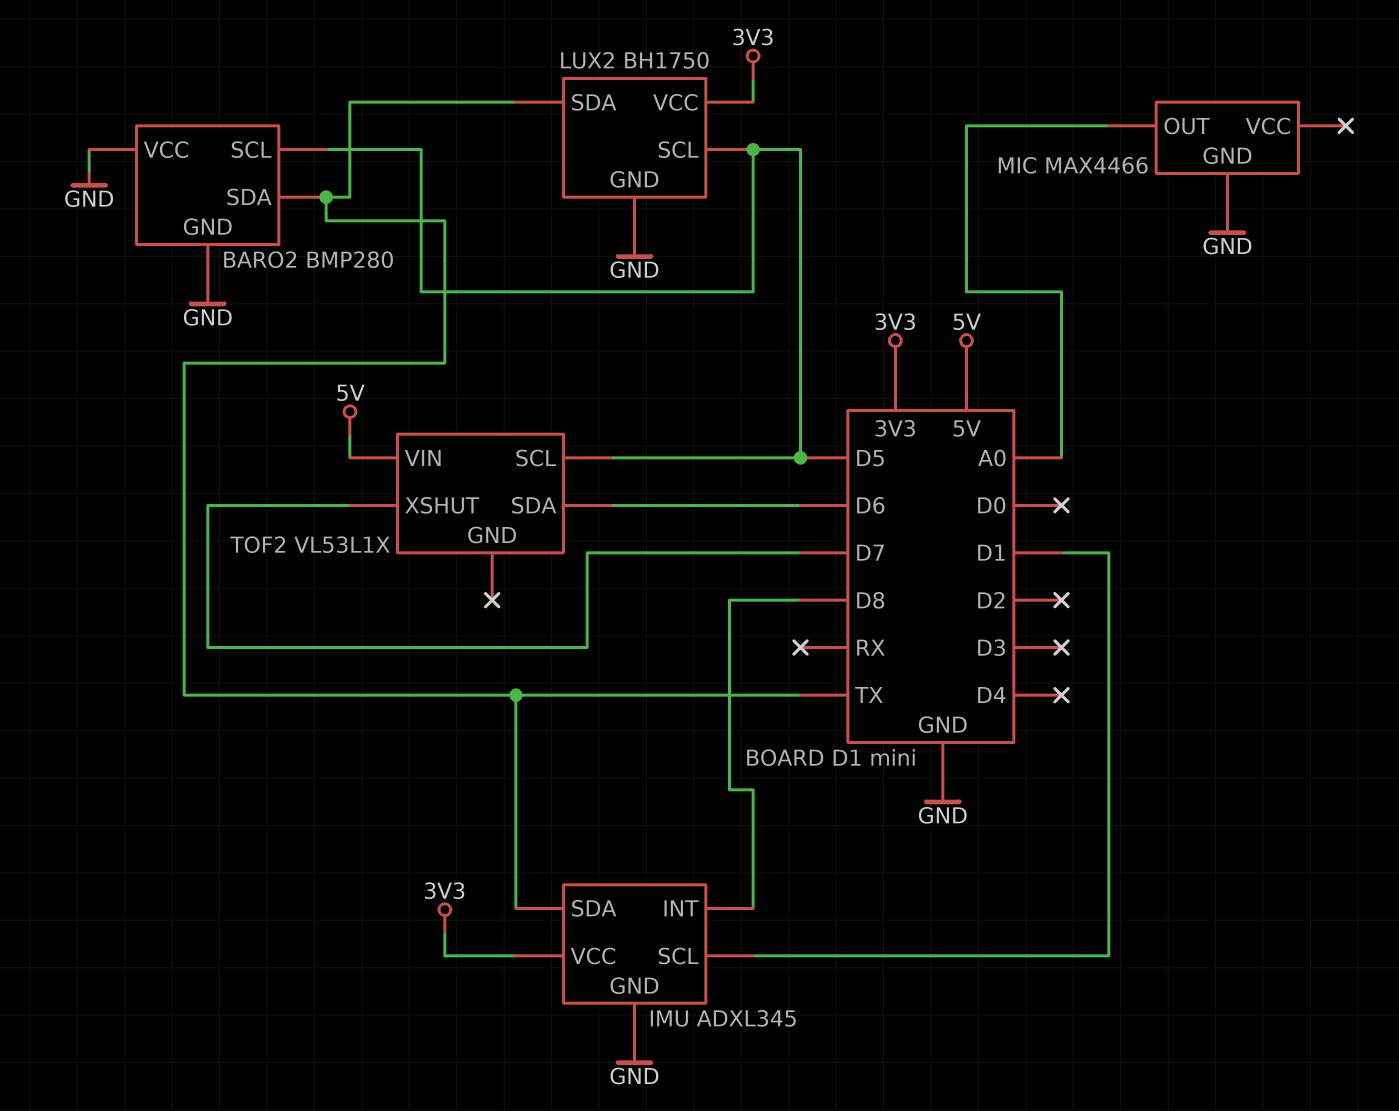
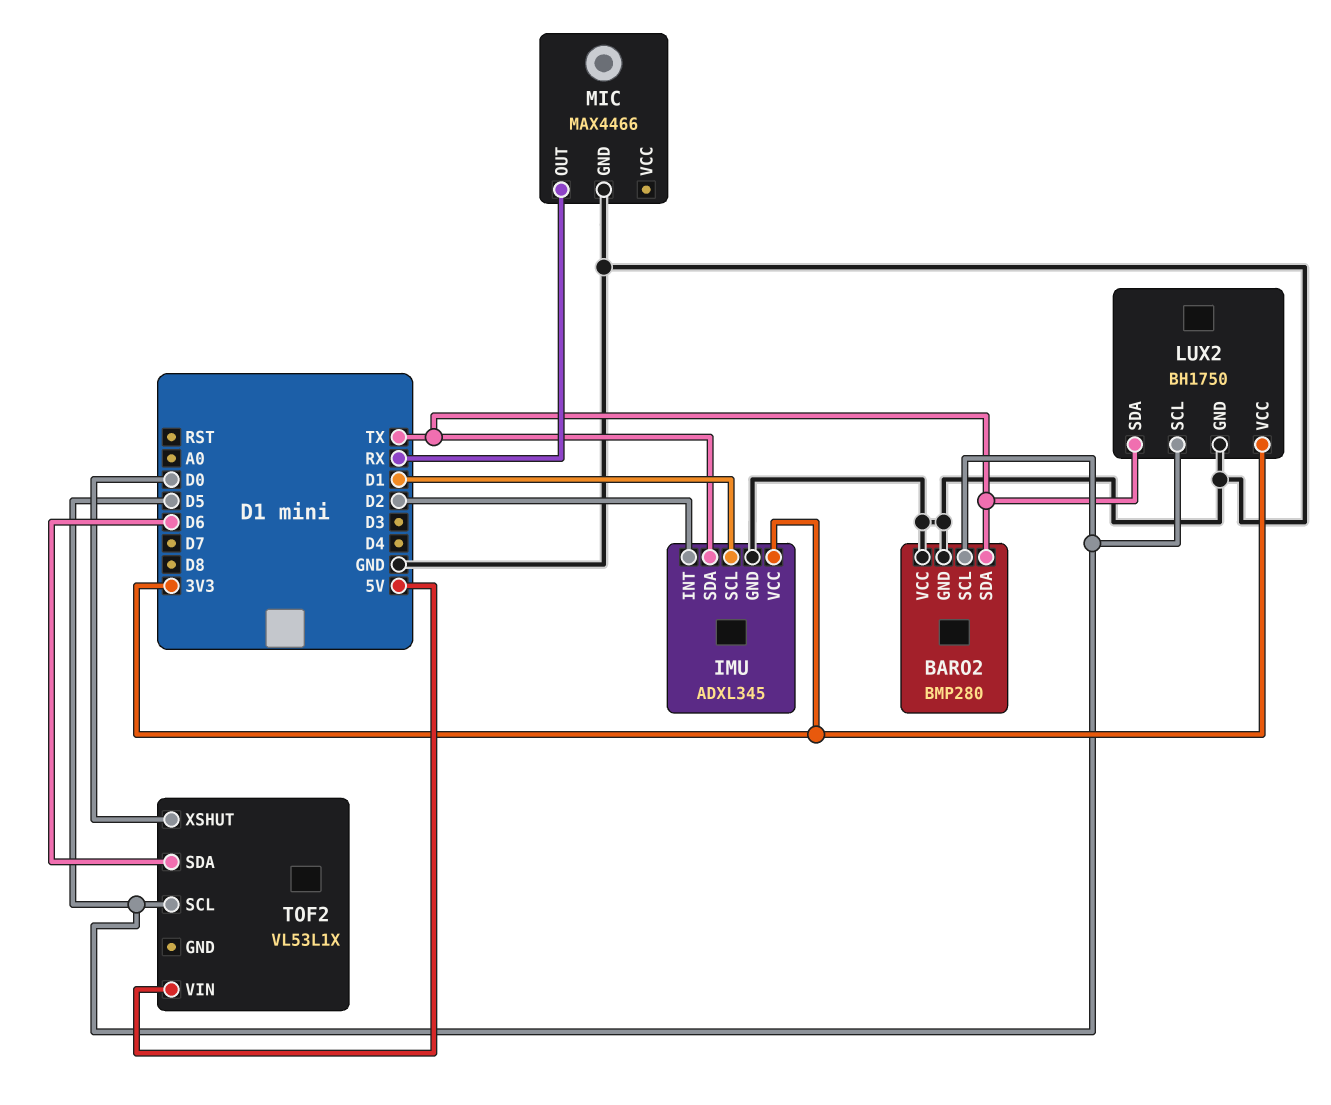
IMU pin INT: D8 -> D2
MIC pin OUT: A0 -> RX
TOF2 pin XSHUT: D7 -> D0

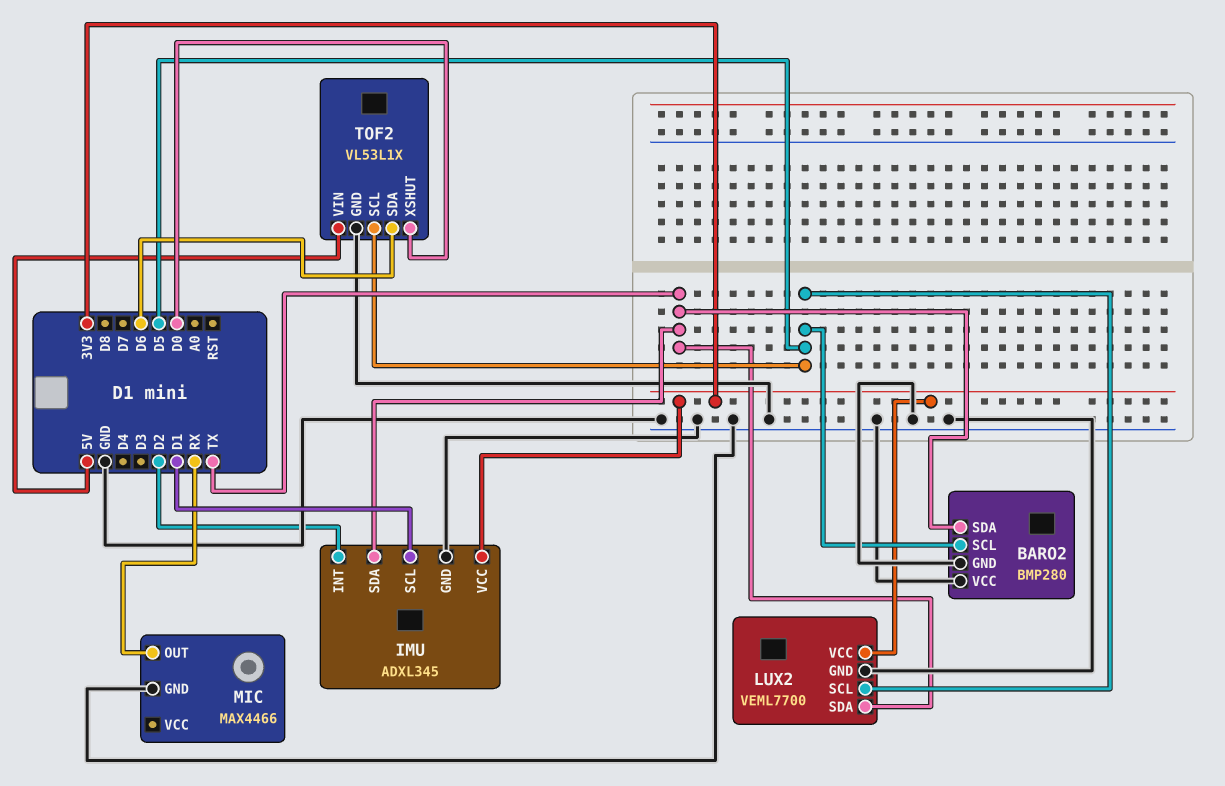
LUX2: BH1750 -> VEML7700
TOF2 pin GND: none -> GND

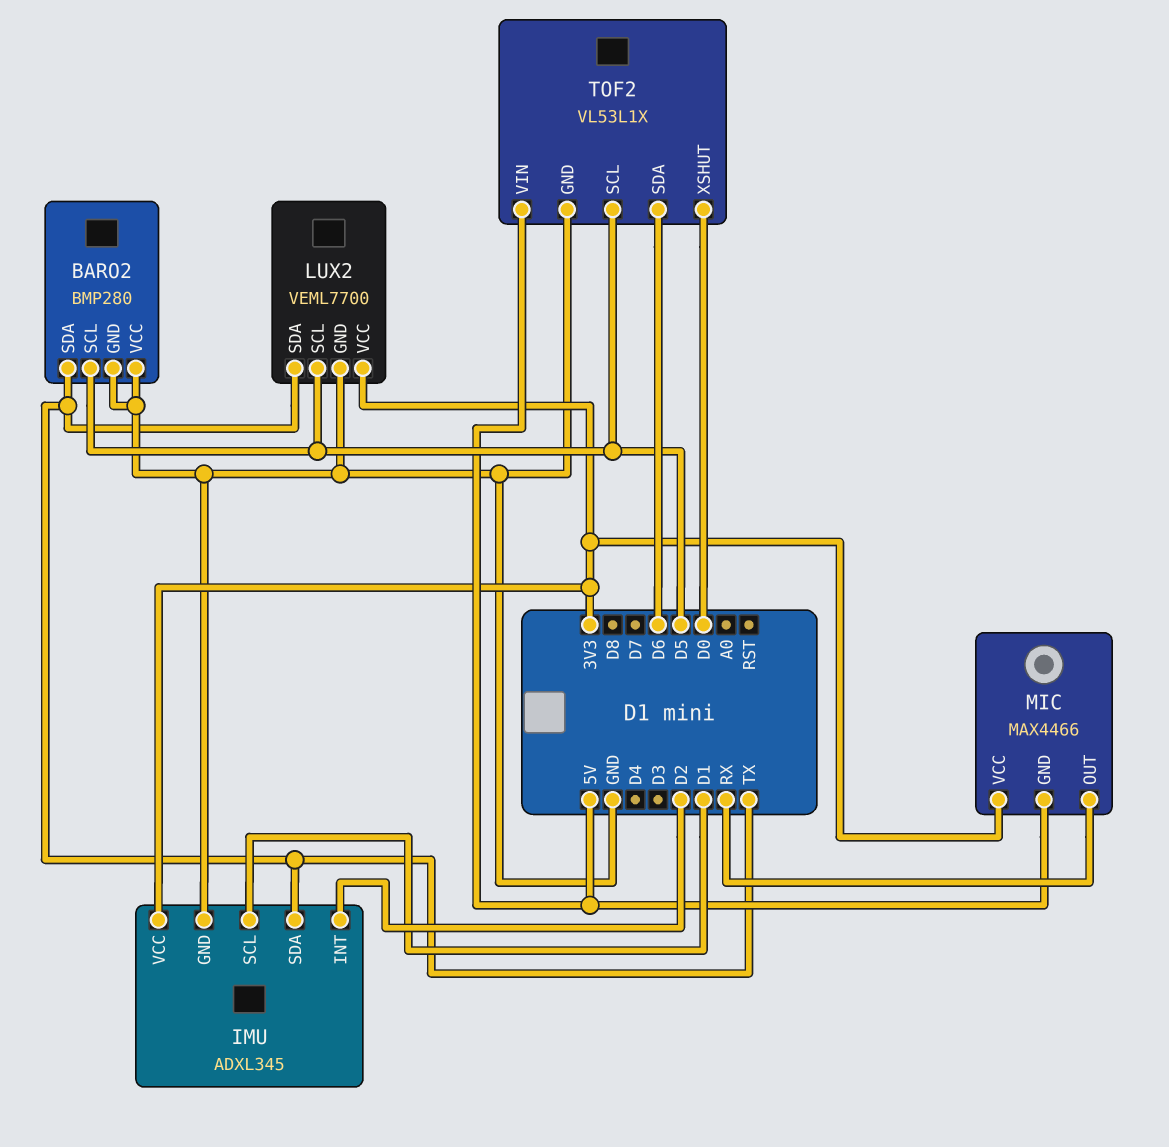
MIC pin GND: GND -> 5V
MIC pin VCC: none -> 3V3

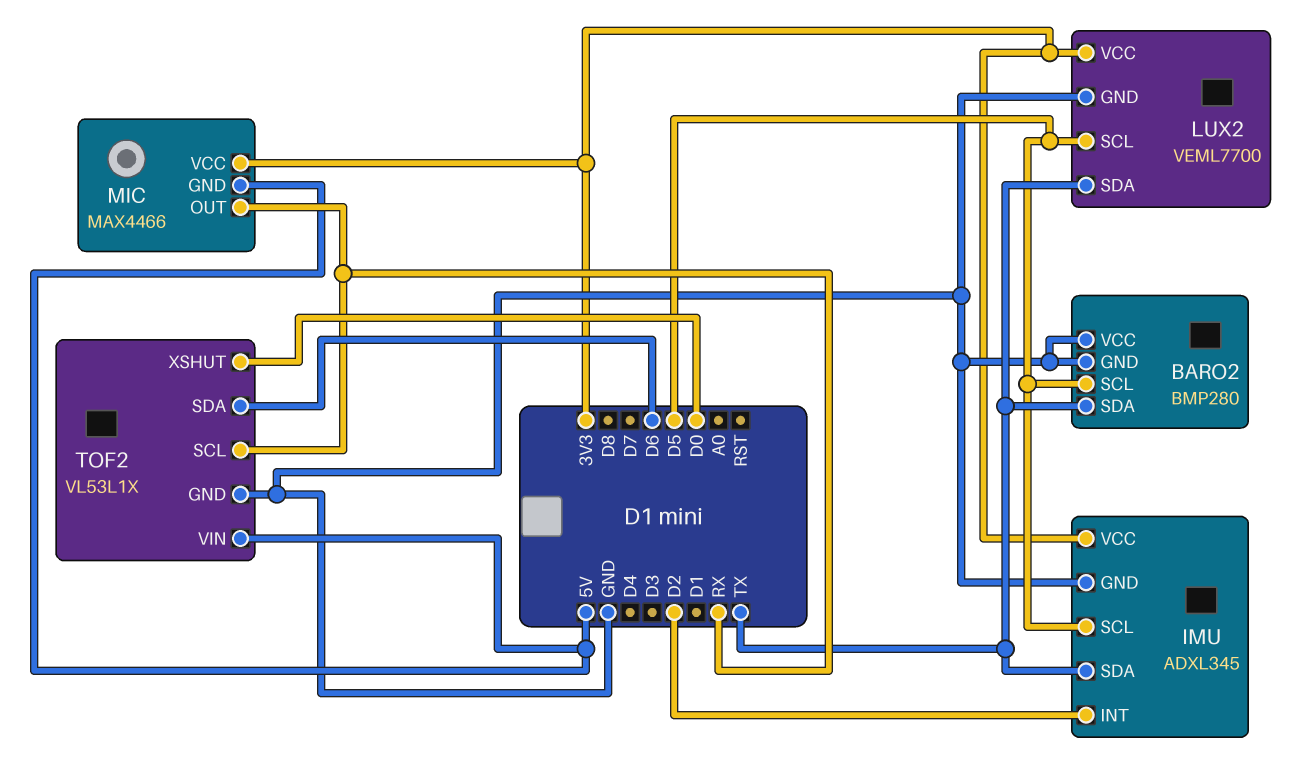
IMU pin SCL: D1 -> D5
TOF2 pin SCL: D5 -> RX

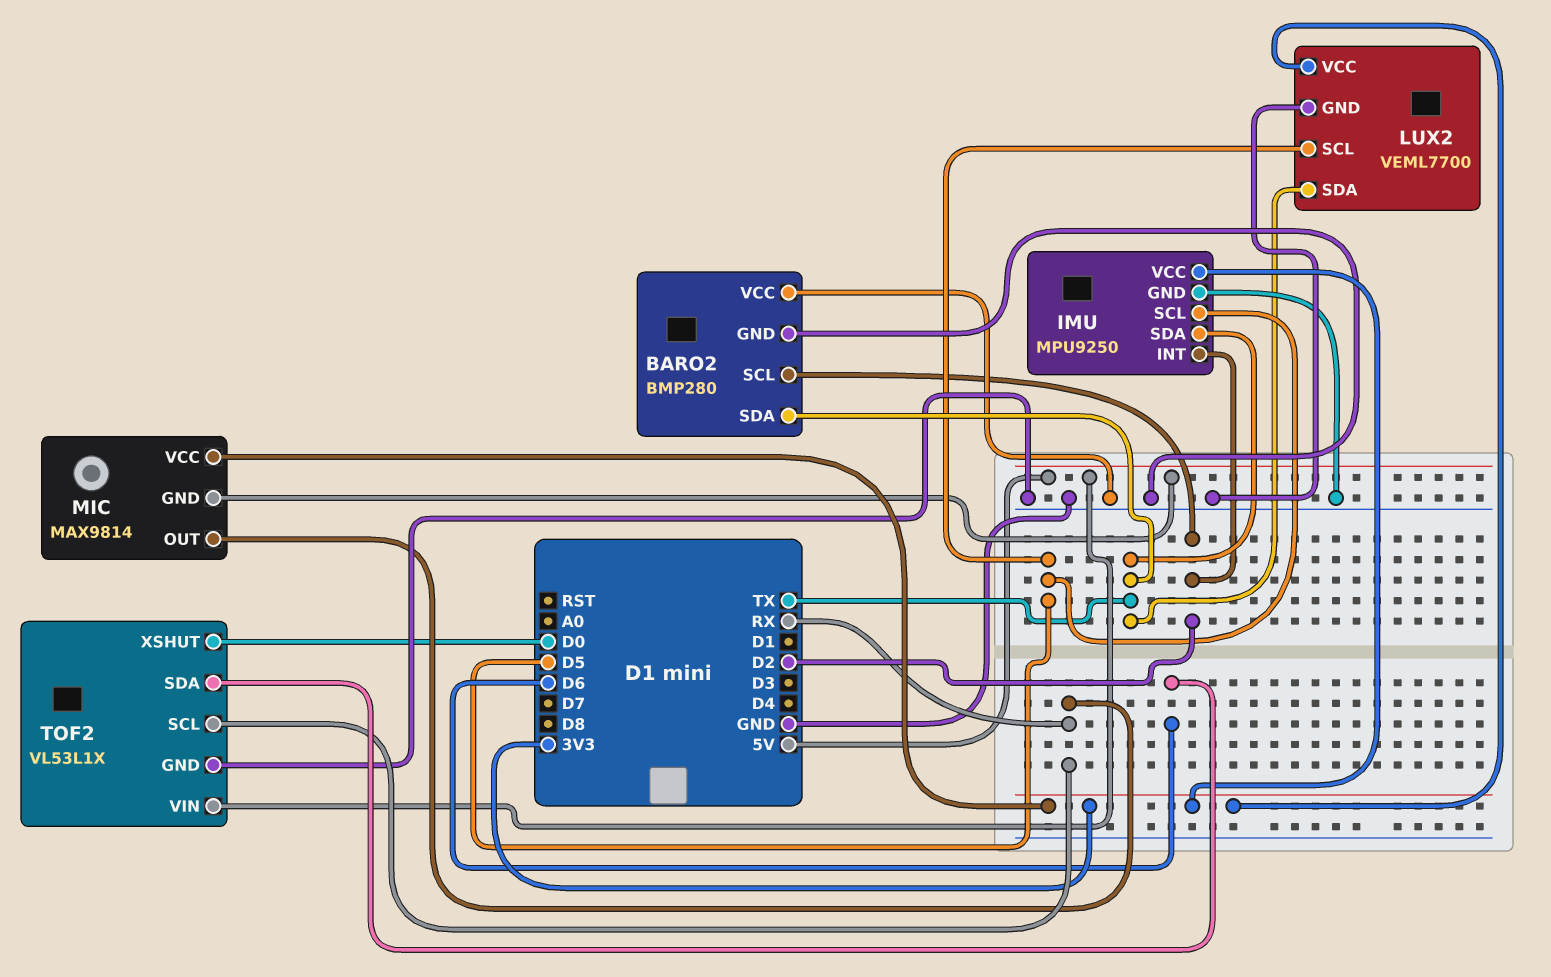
BARO2 pin SCL: D5 -> D2
IMU: ADXL345 -> MPU9250
MIC: MAX4466 -> MAX9814

